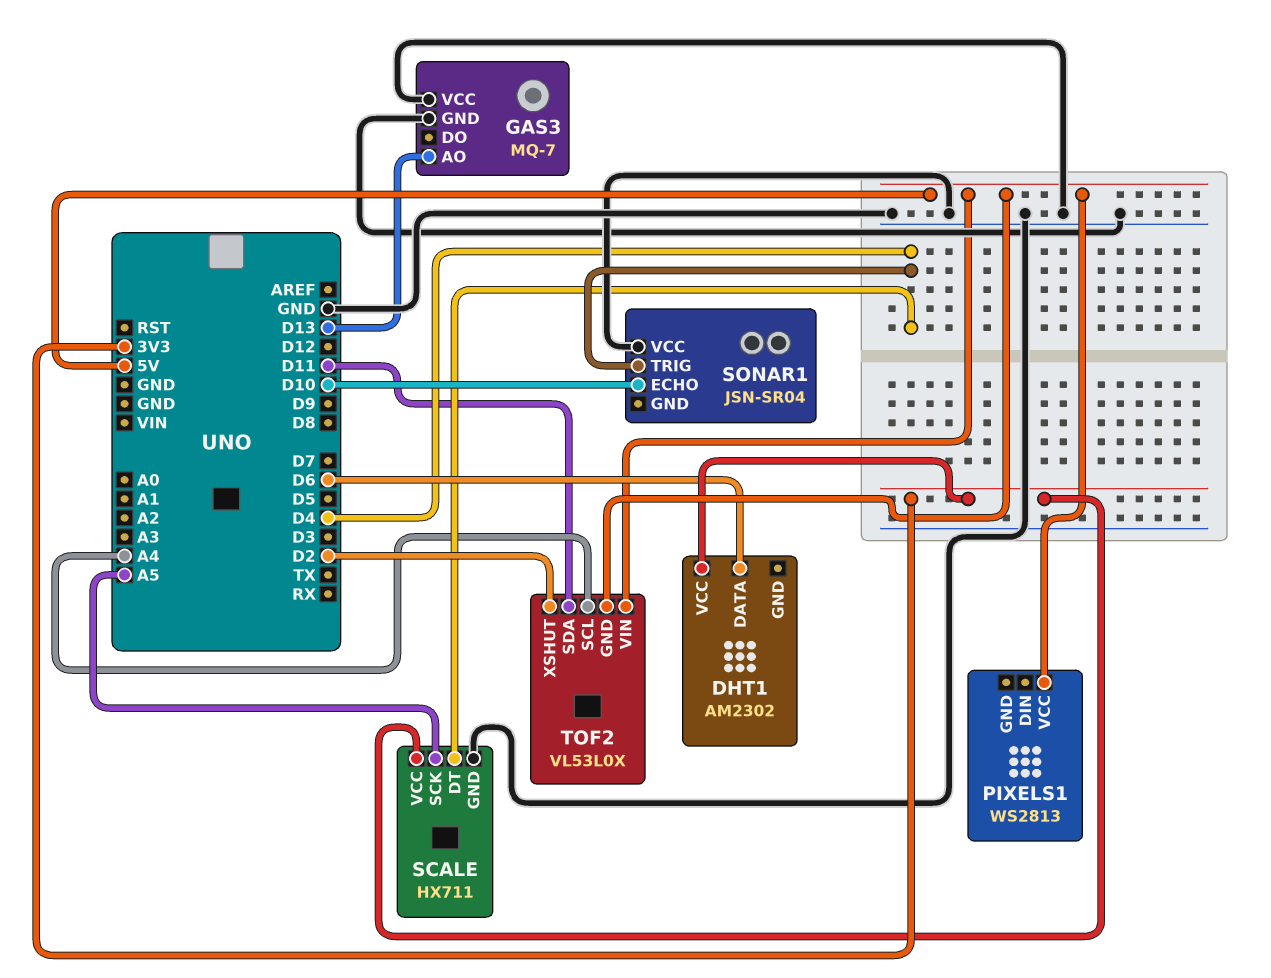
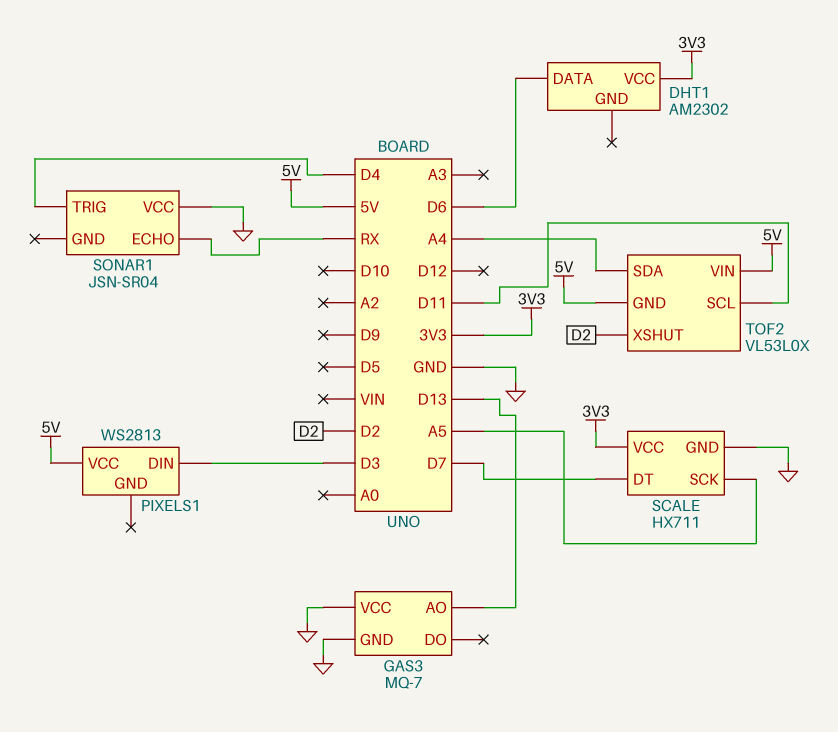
PIXELS1 pin DIN: none -> D3
SCALE pin DT: D4 -> D7
SONAR1 pin ECHO: D10 -> RX
TOF2 pin SCL: A4 -> D11
TOF2 pin SDA: D11 -> A4

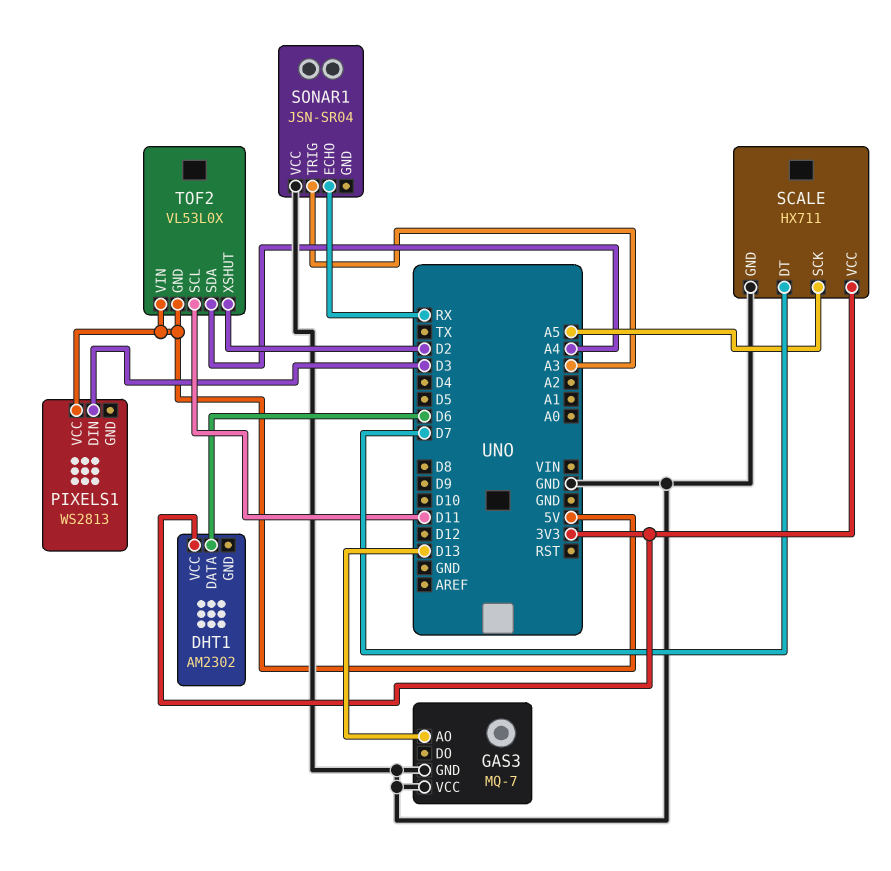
SONAR1 pin TRIG: D4 -> A3

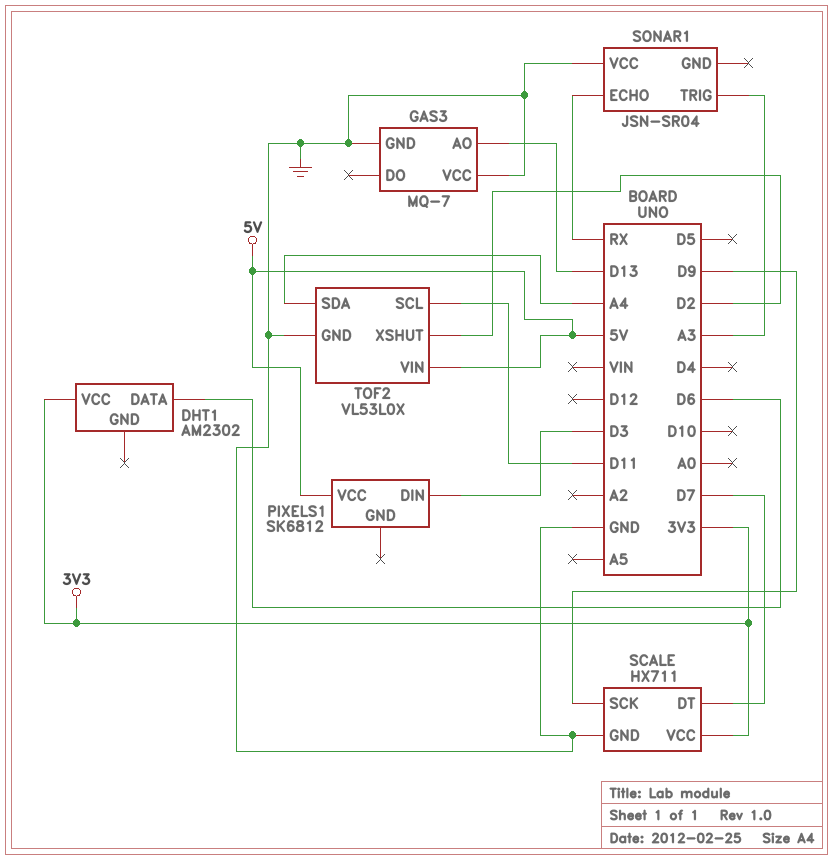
PIXELS1: WS2813 -> SK6812
SCALE pin SCK: A5 -> D9
TOF2 pin GND: 5V -> GND

